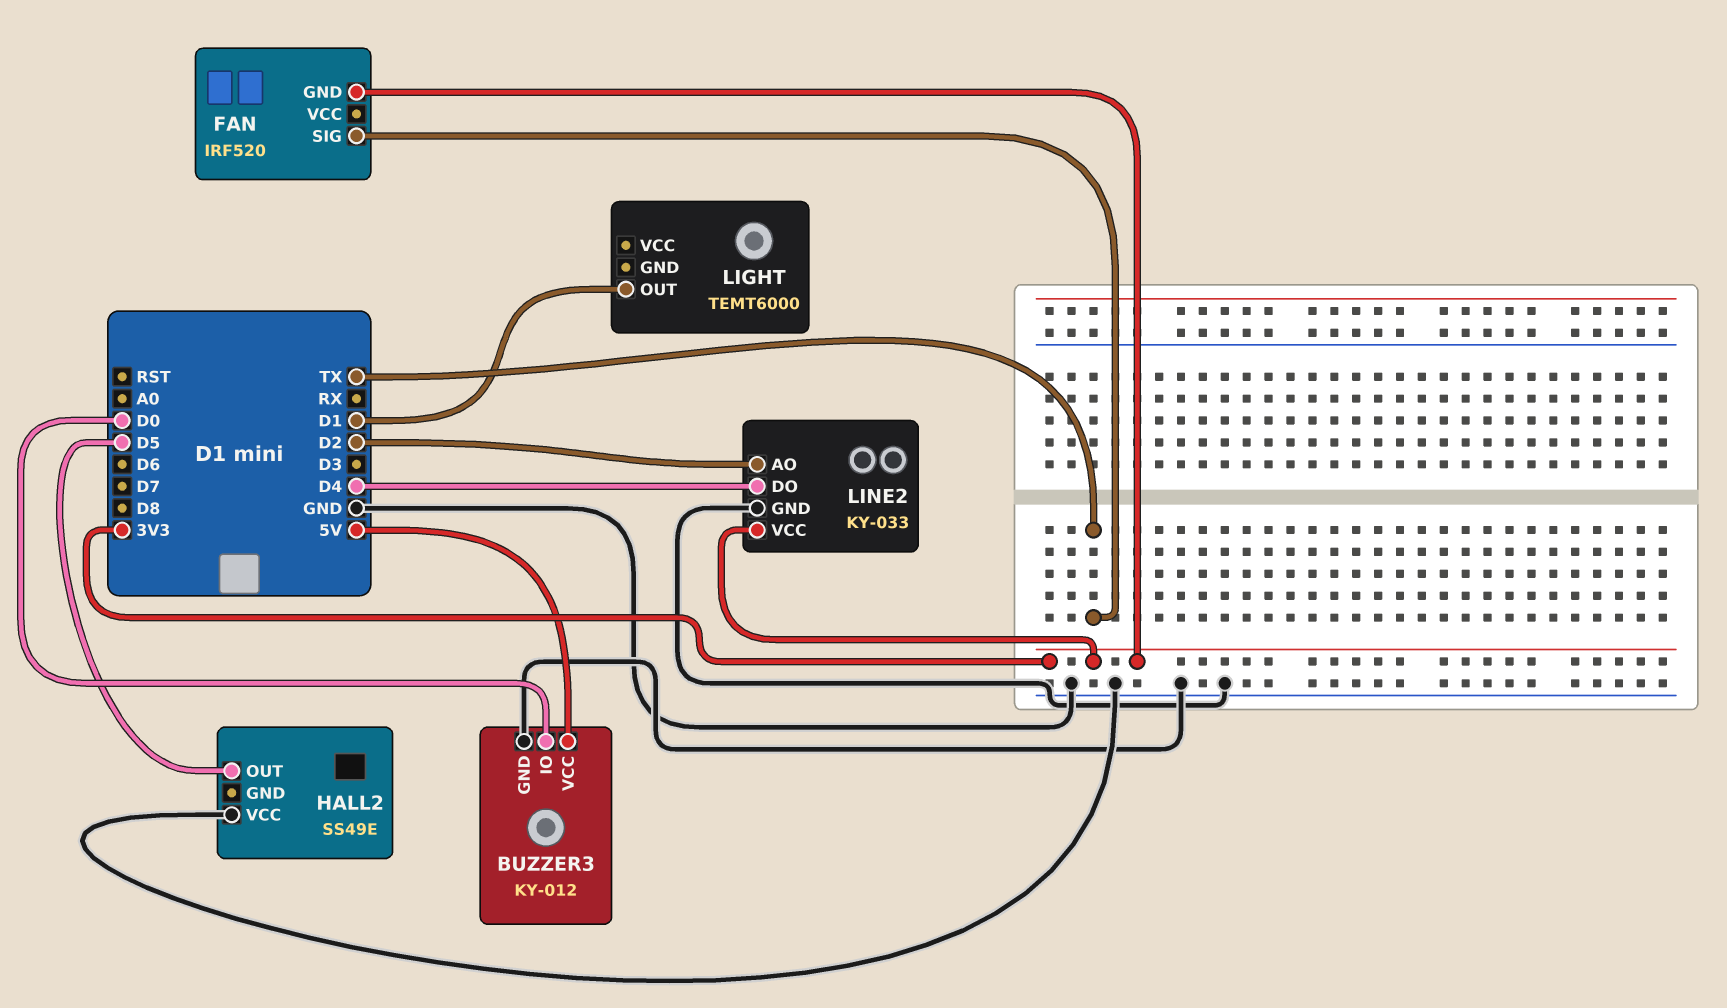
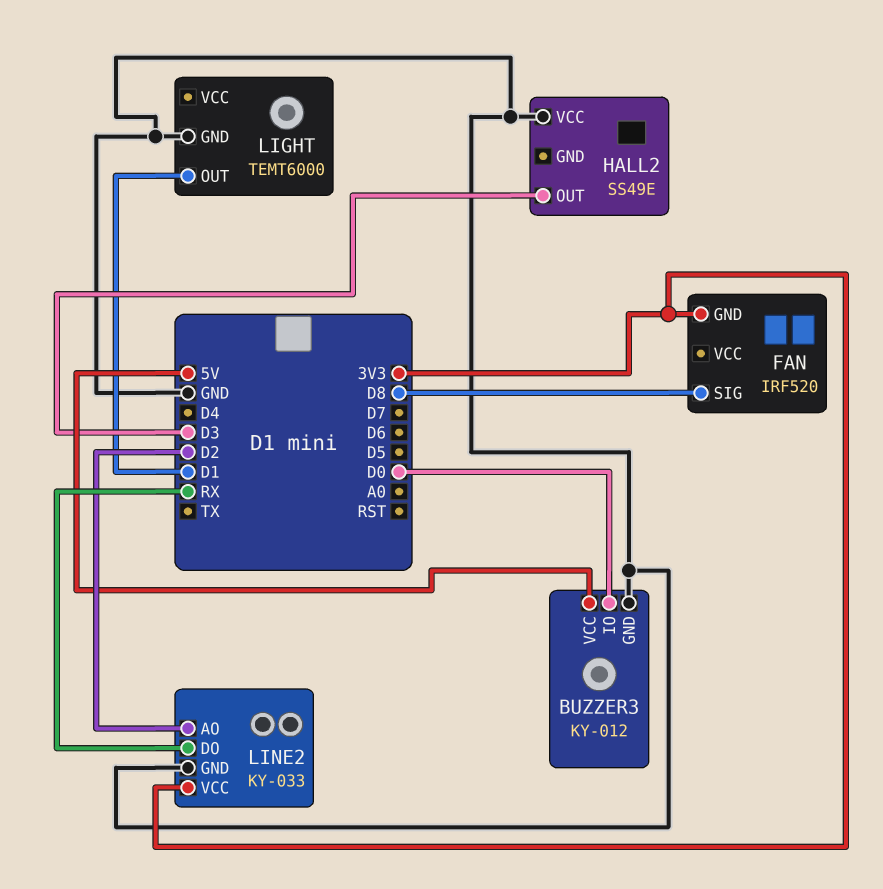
FAN pin SIG: TX -> D8
HALL2 pin OUT: D5 -> D3
LIGHT pin GND: none -> GND
LINE2 pin DO: D4 -> RX

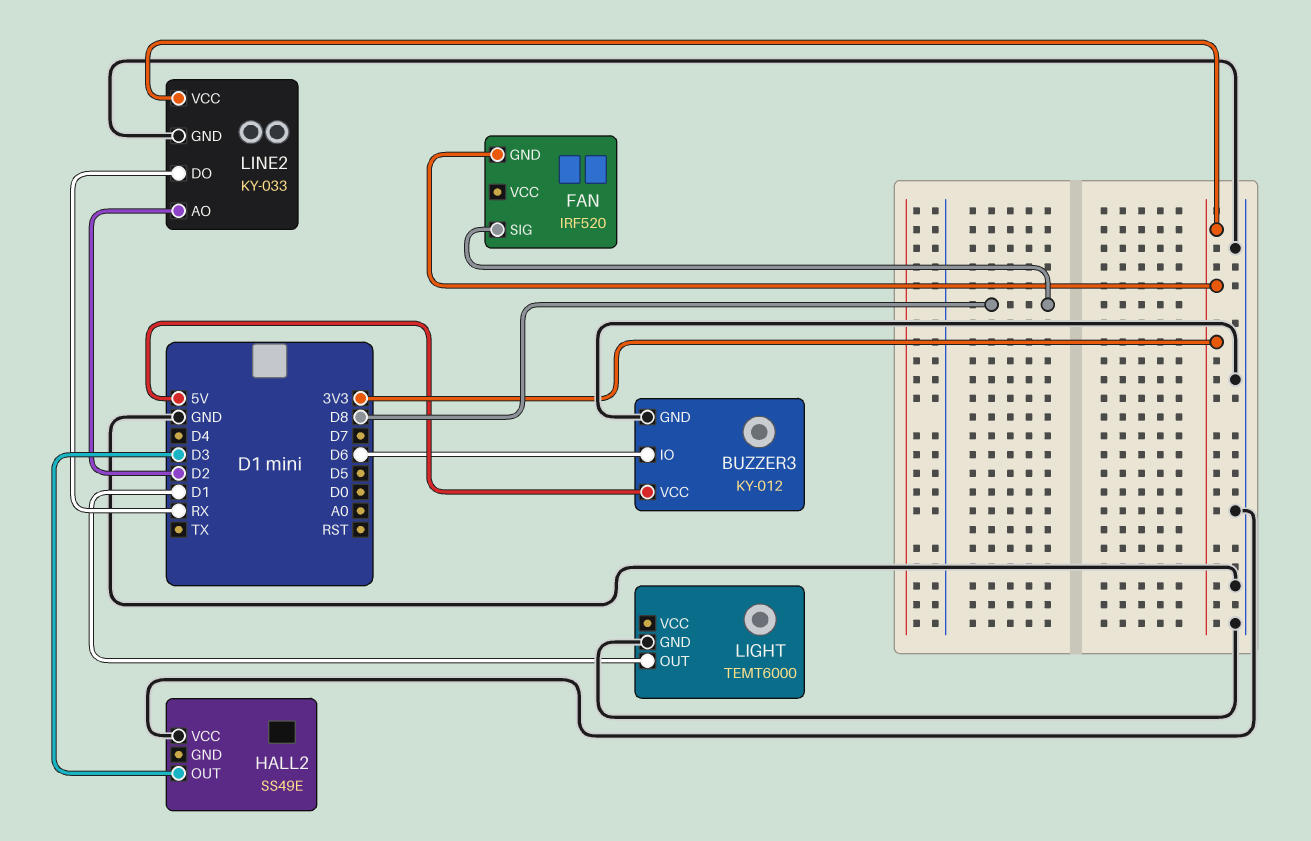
BUZZER3 pin IO: D0 -> D6

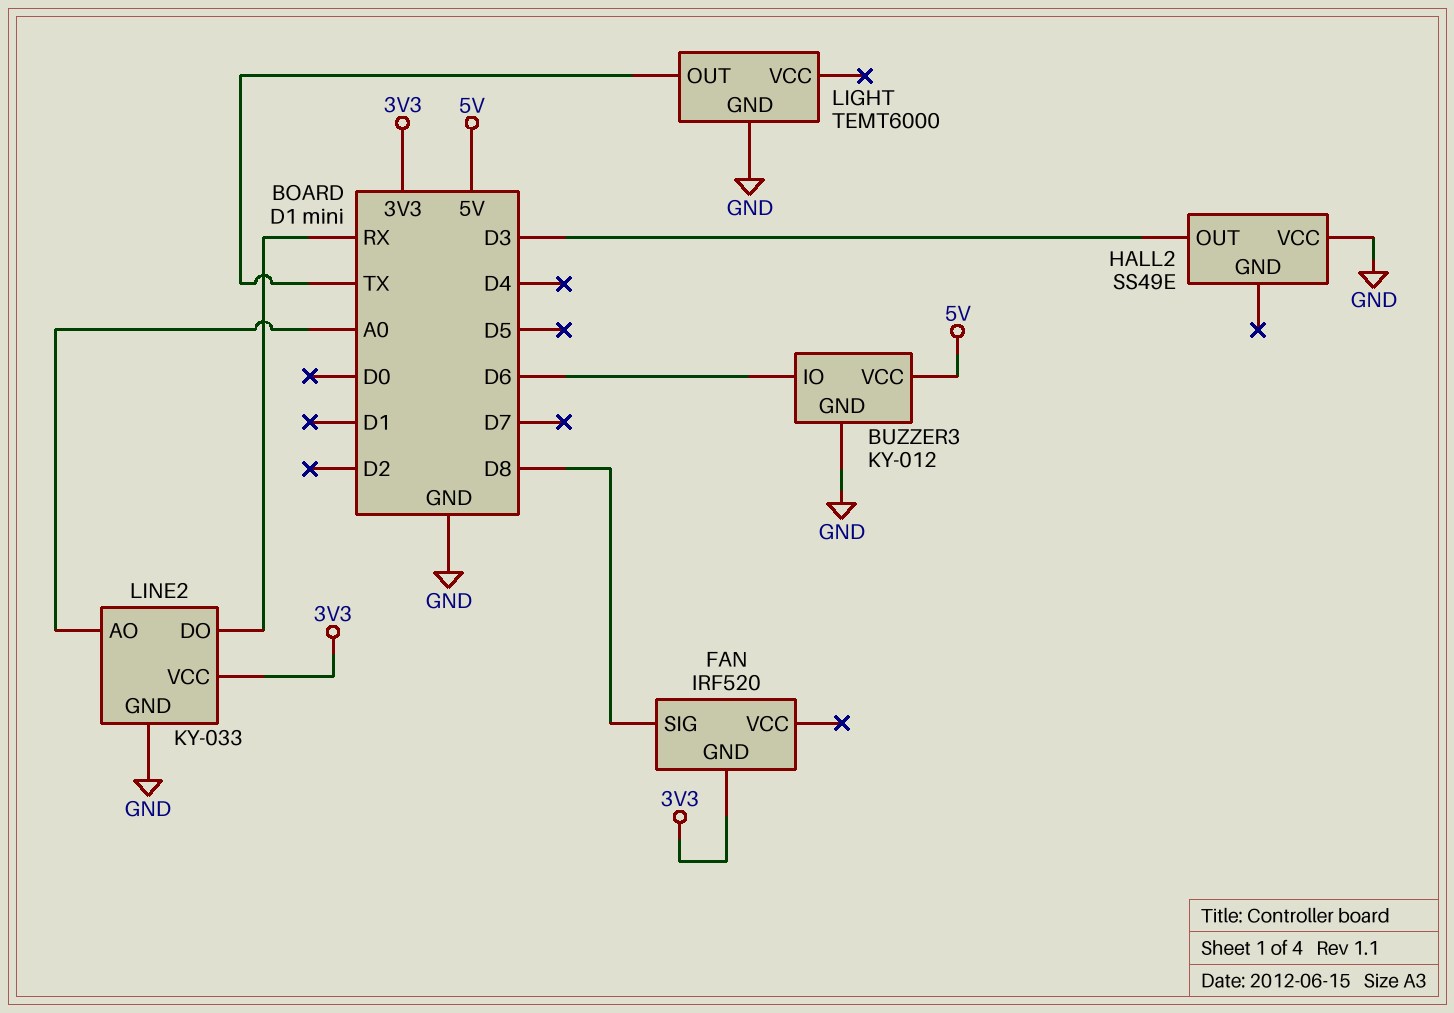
LIGHT pin OUT: D1 -> TX
LINE2 pin AO: D2 -> A0

